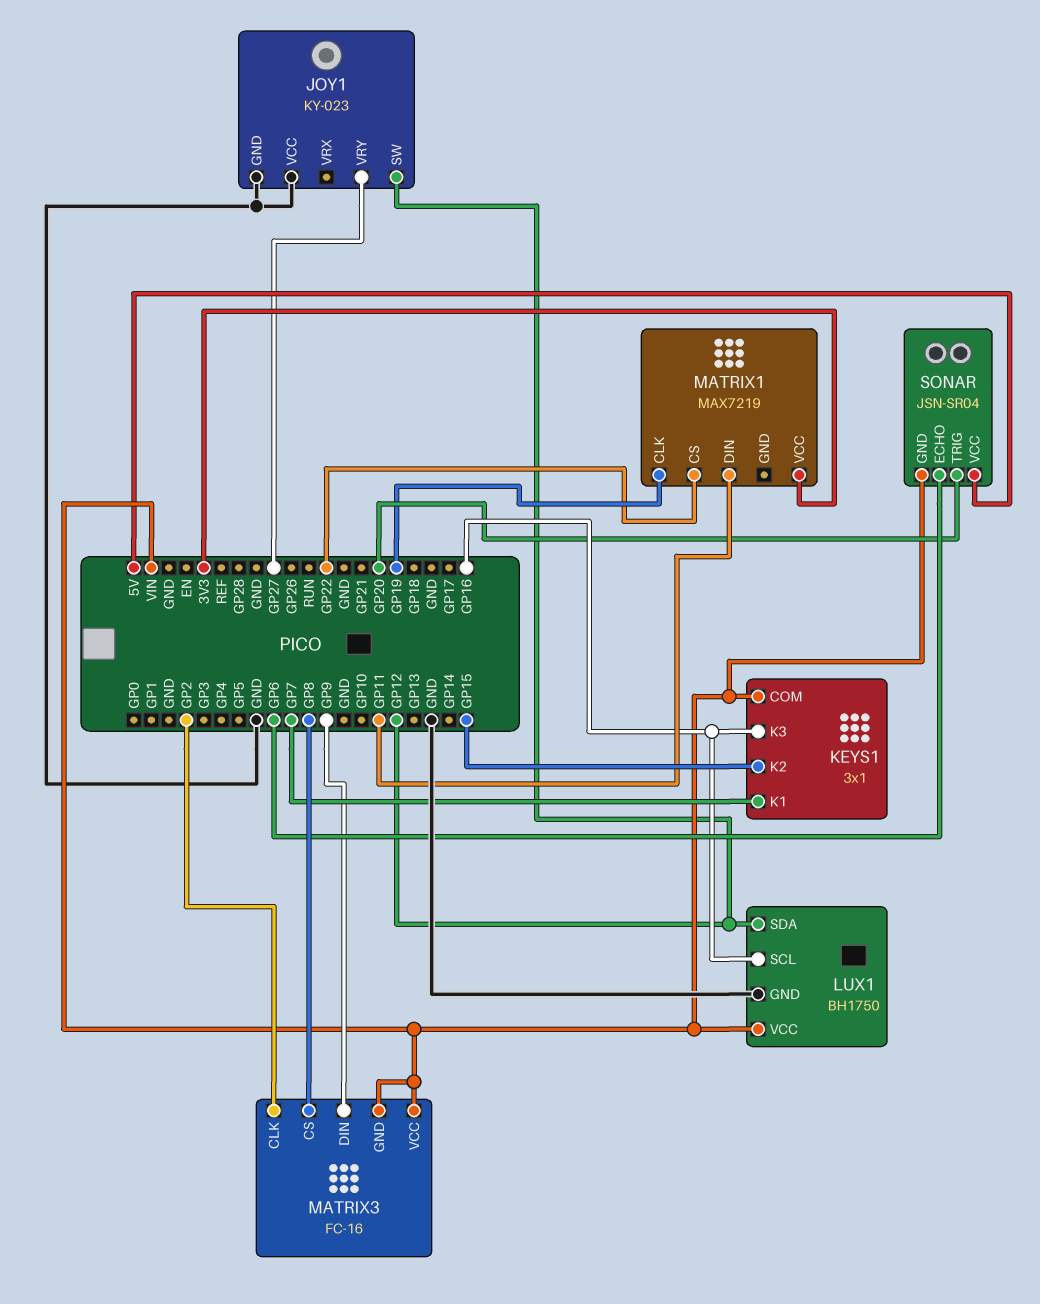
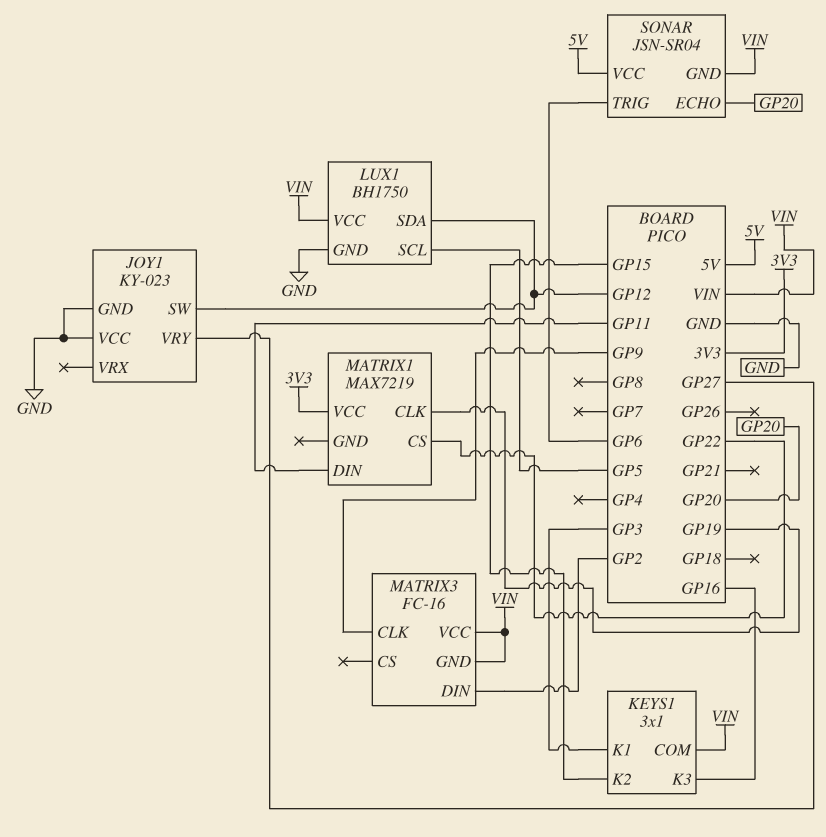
KEYS1 pin K1: GP7 -> GP3
LUX1 pin SCL: GP16 -> GP5
MATRIX3 pin CLK: GP2 -> GP9
MATRIX3 pin CS: GP8 -> none
MATRIX3 pin DIN: GP9 -> GP2
SONAR pin ECHO: GP6 -> GP20
SONAR pin TRIG: GP20 -> GP6

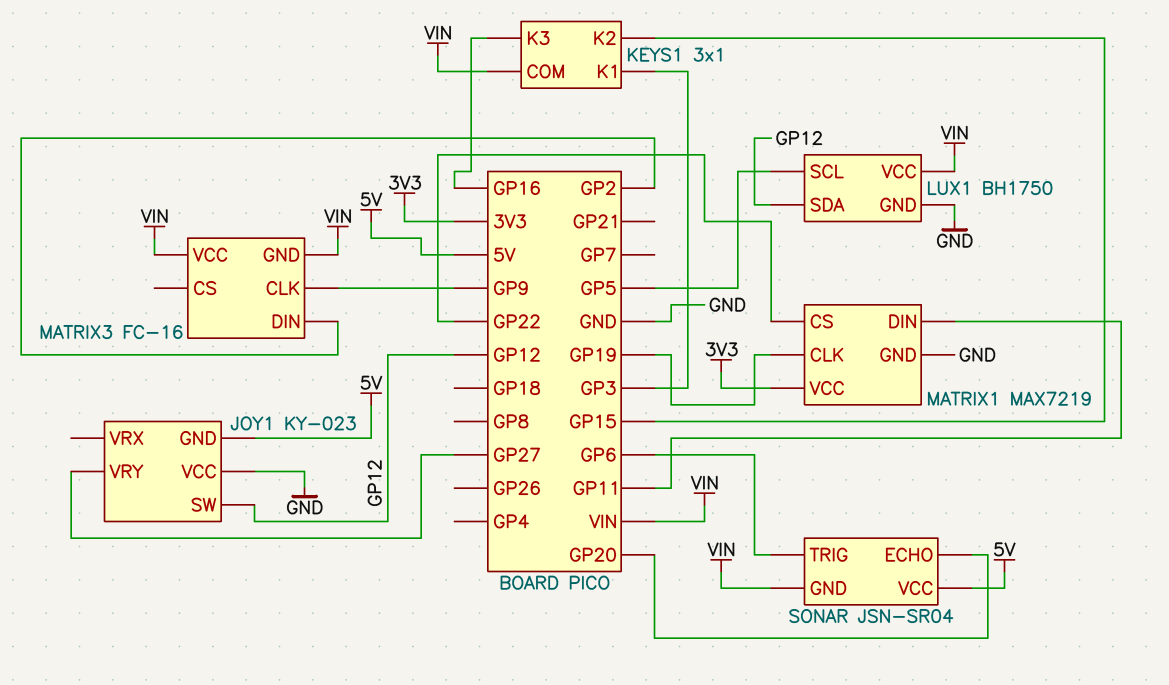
JOY1 pin GND: GND -> 5V
MATRIX1 pin GND: none -> GND

